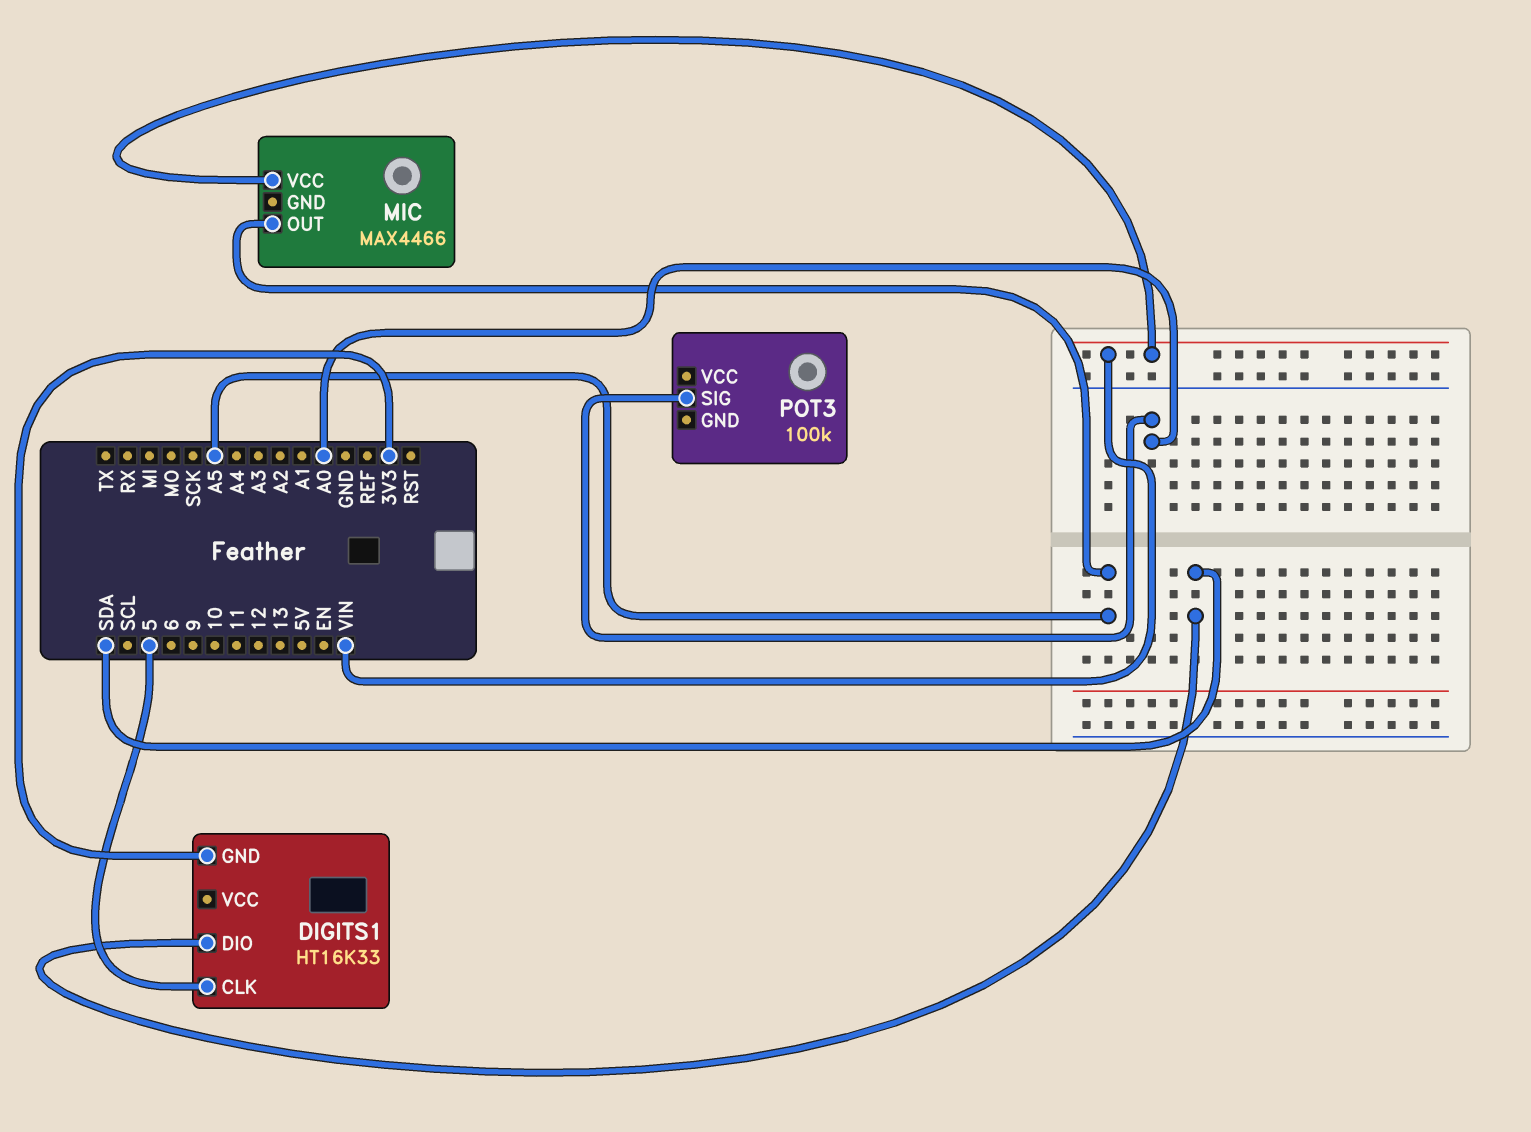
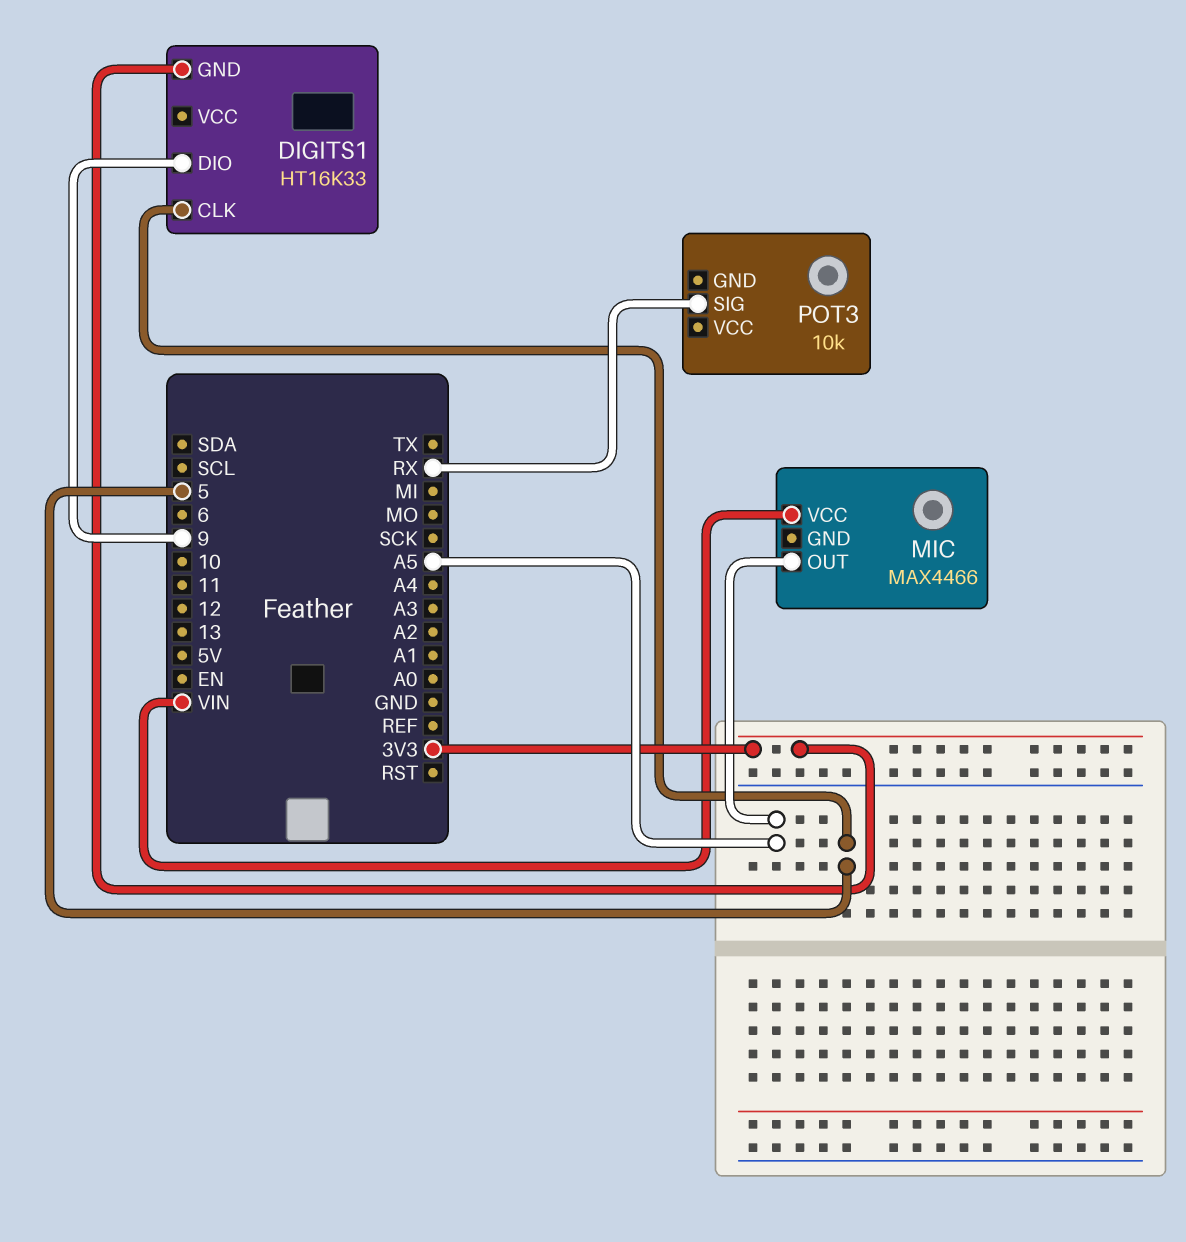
DIGITS1 pin DIO: SDA -> 9
POT3: 100k -> 10k
POT3 pin SIG: A0 -> RX

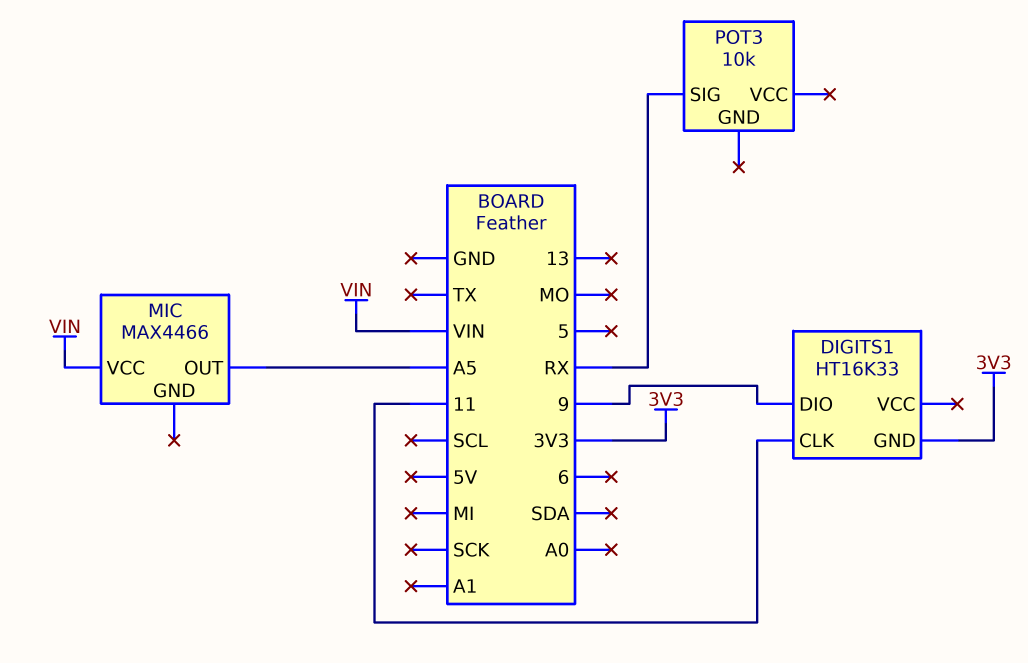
DIGITS1 pin CLK: 5 -> 11

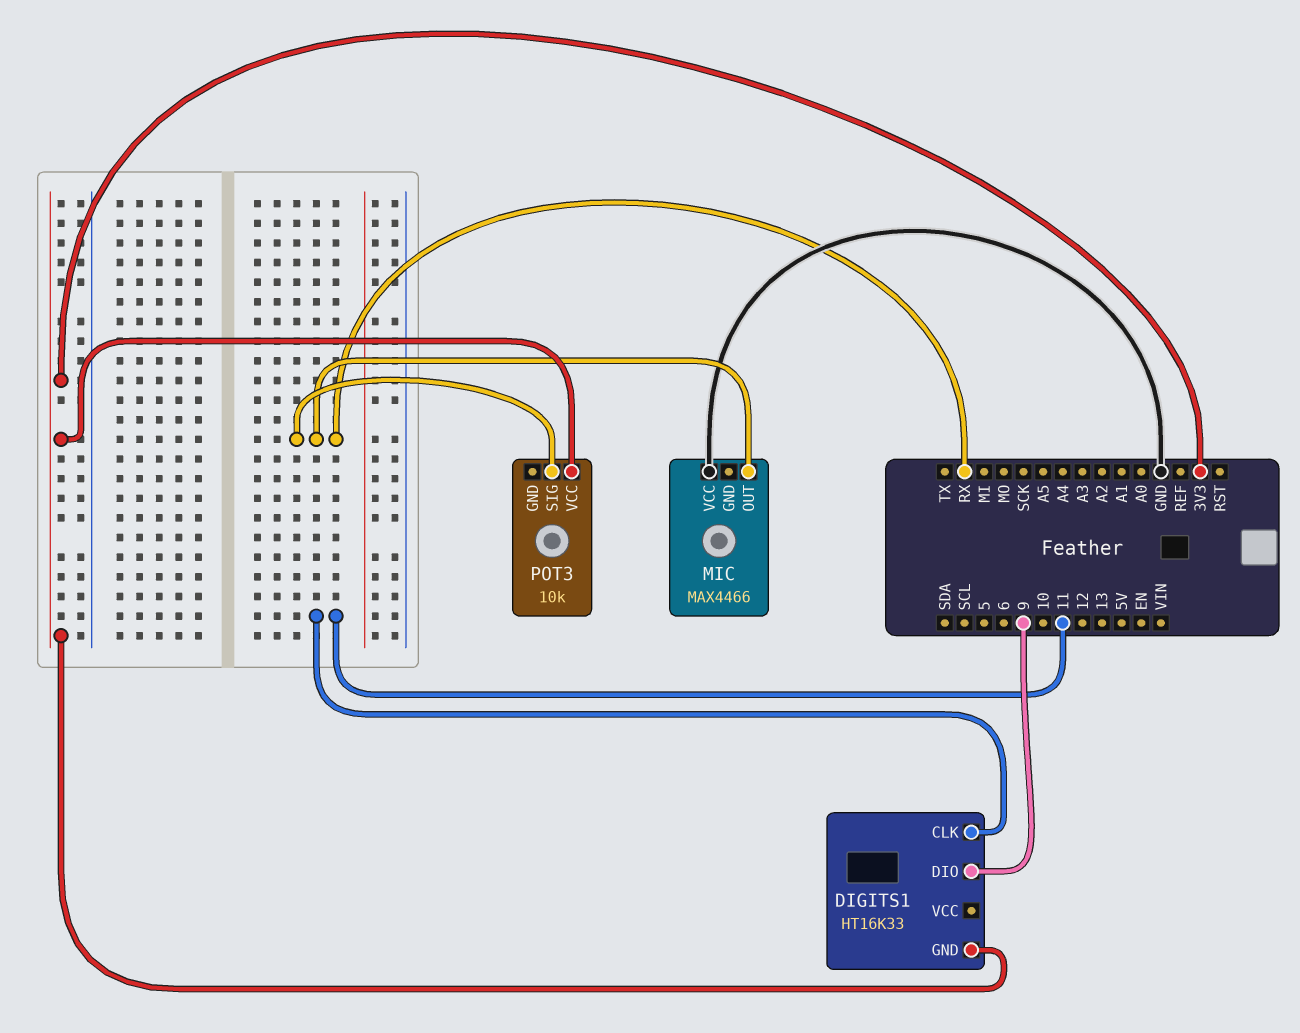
MIC pin OUT: A5 -> RX
MIC pin VCC: VIN -> GND
POT3 pin VCC: none -> 3V3

